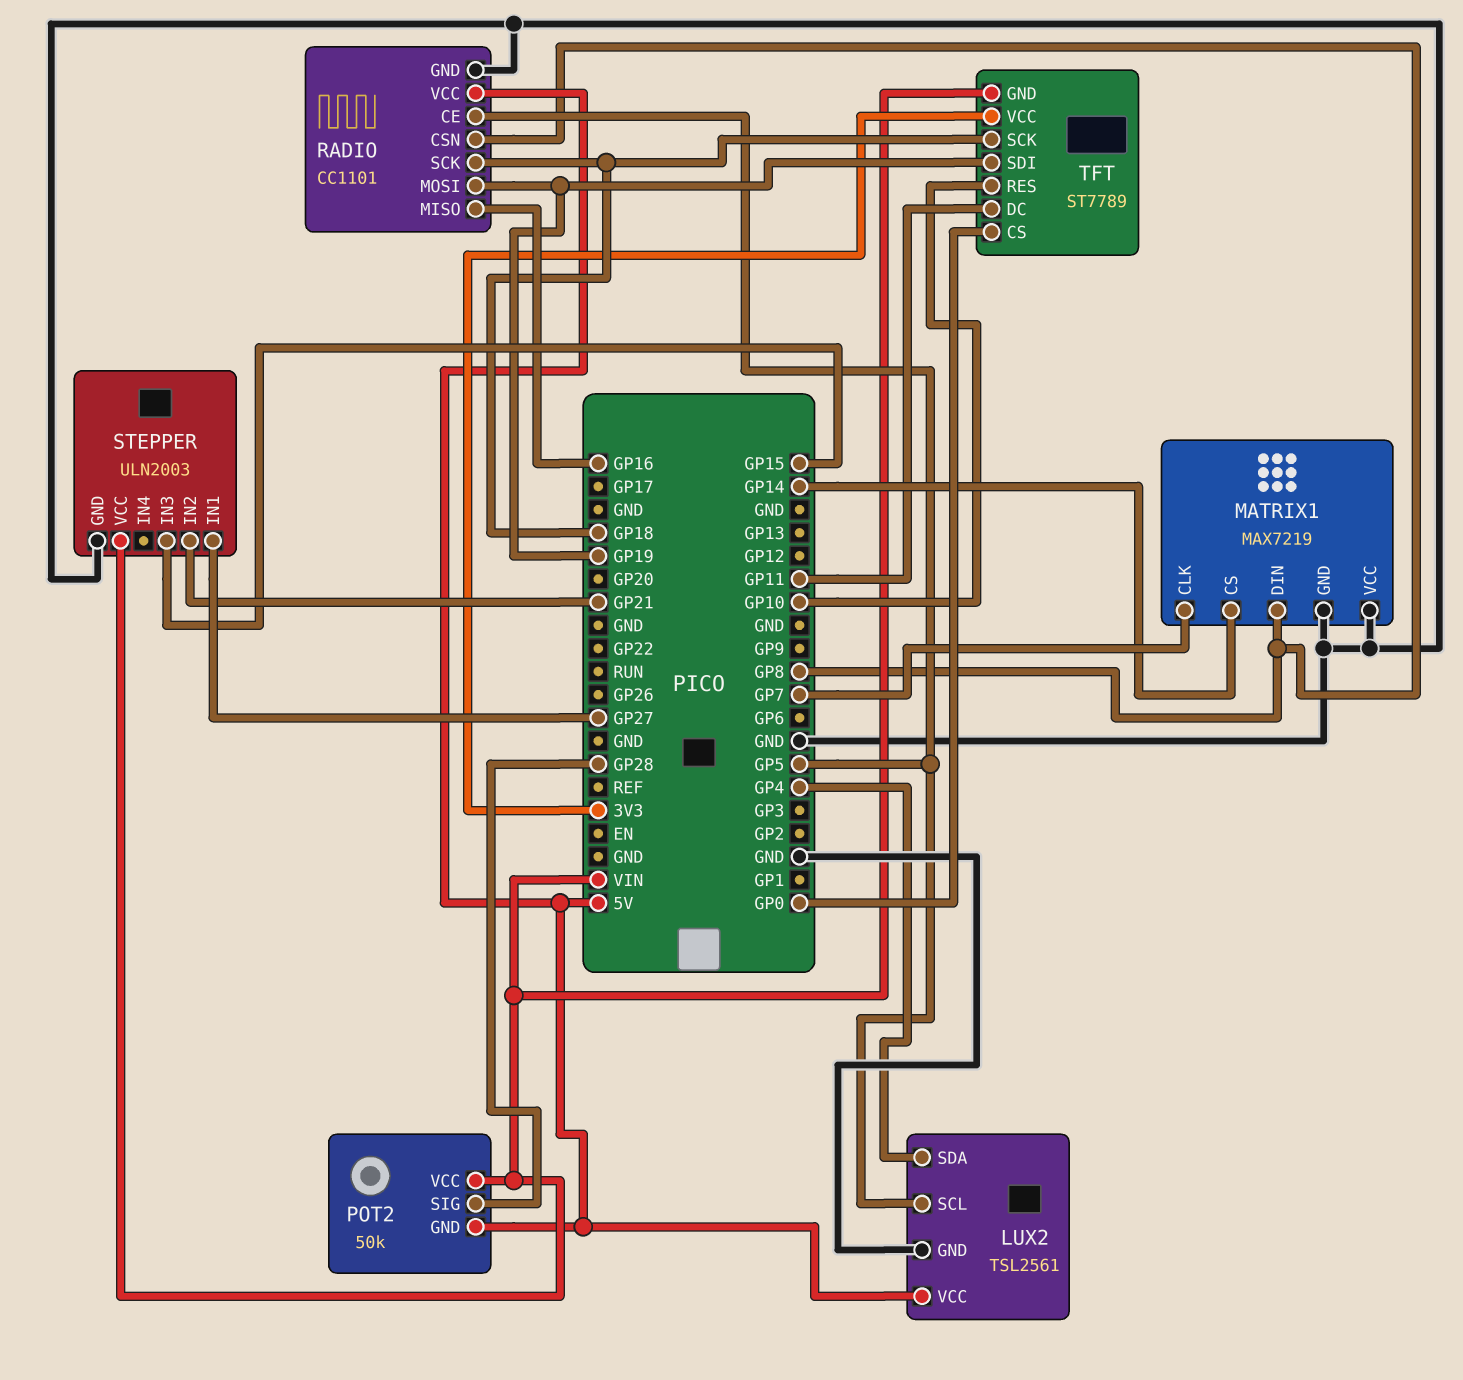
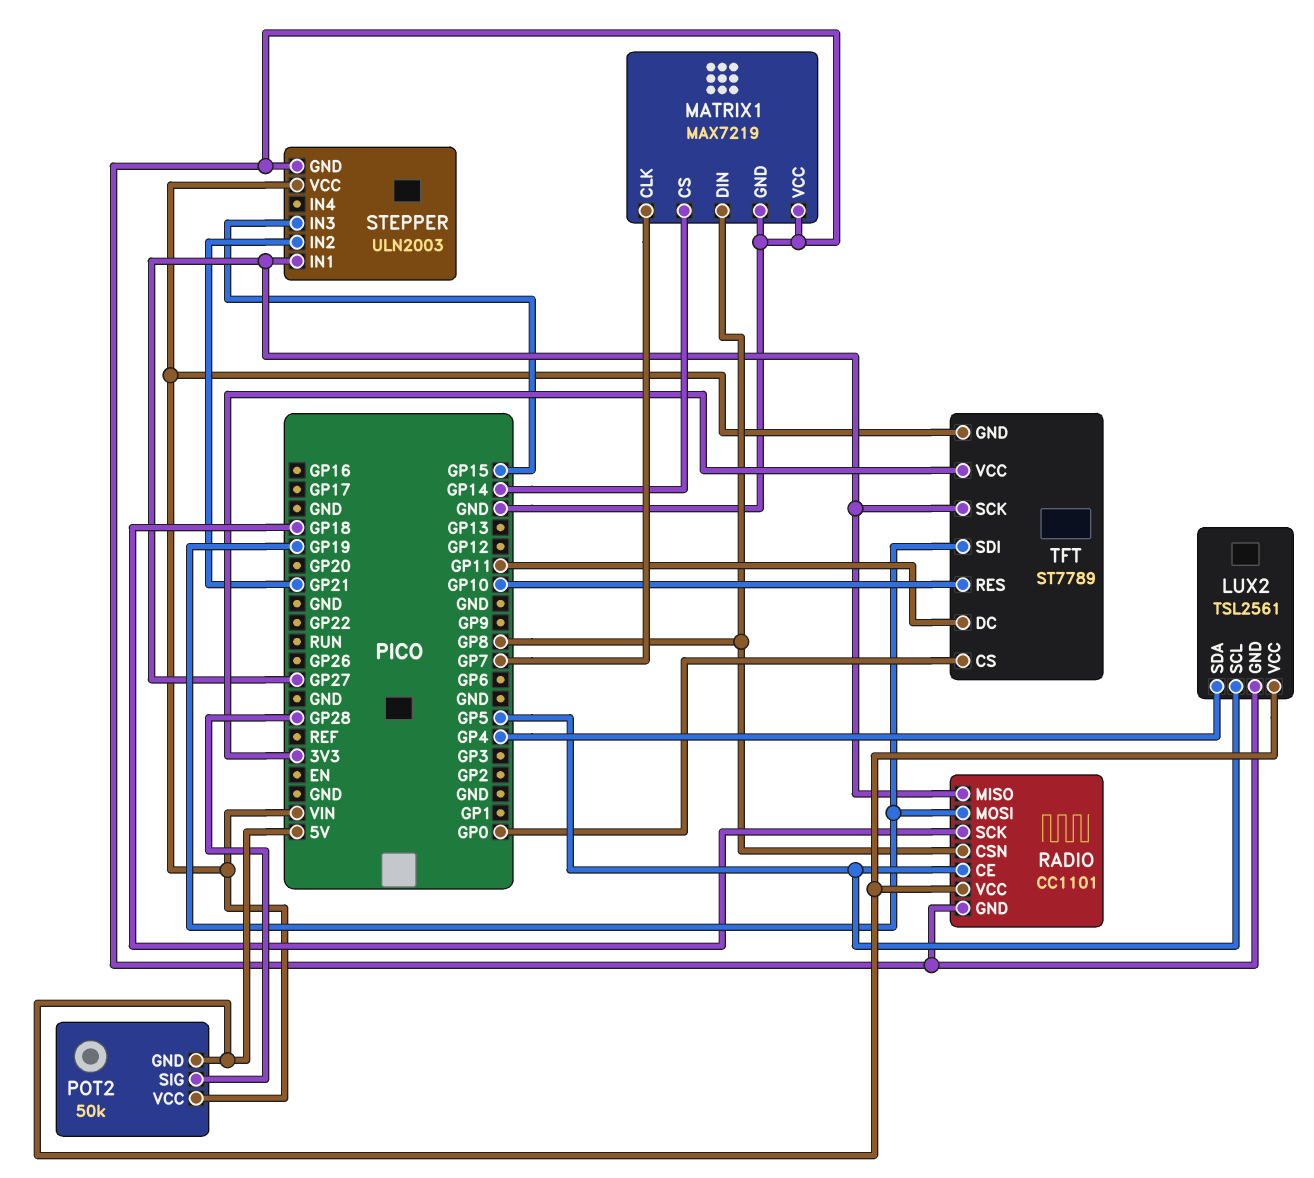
RADIO pin MISO: GP16 -> GP27
TFT pin SCK: GP18 -> GP27

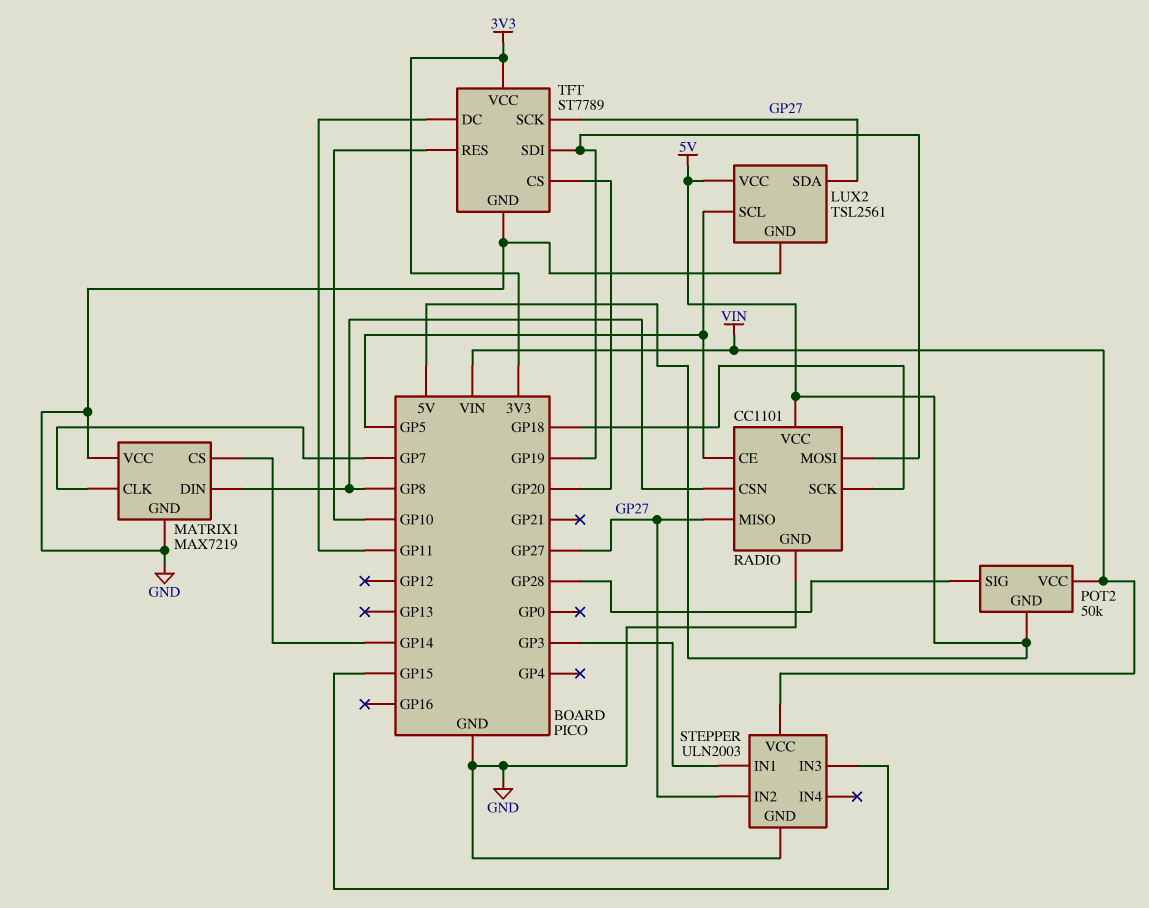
LUX2 pin SDA: GP4 -> GP27
STEPPER pin IN1: GP27 -> GP3
STEPPER pin IN2: GP21 -> GP27
TFT pin CS: GP0 -> GP20
TFT pin GND: VIN -> GND

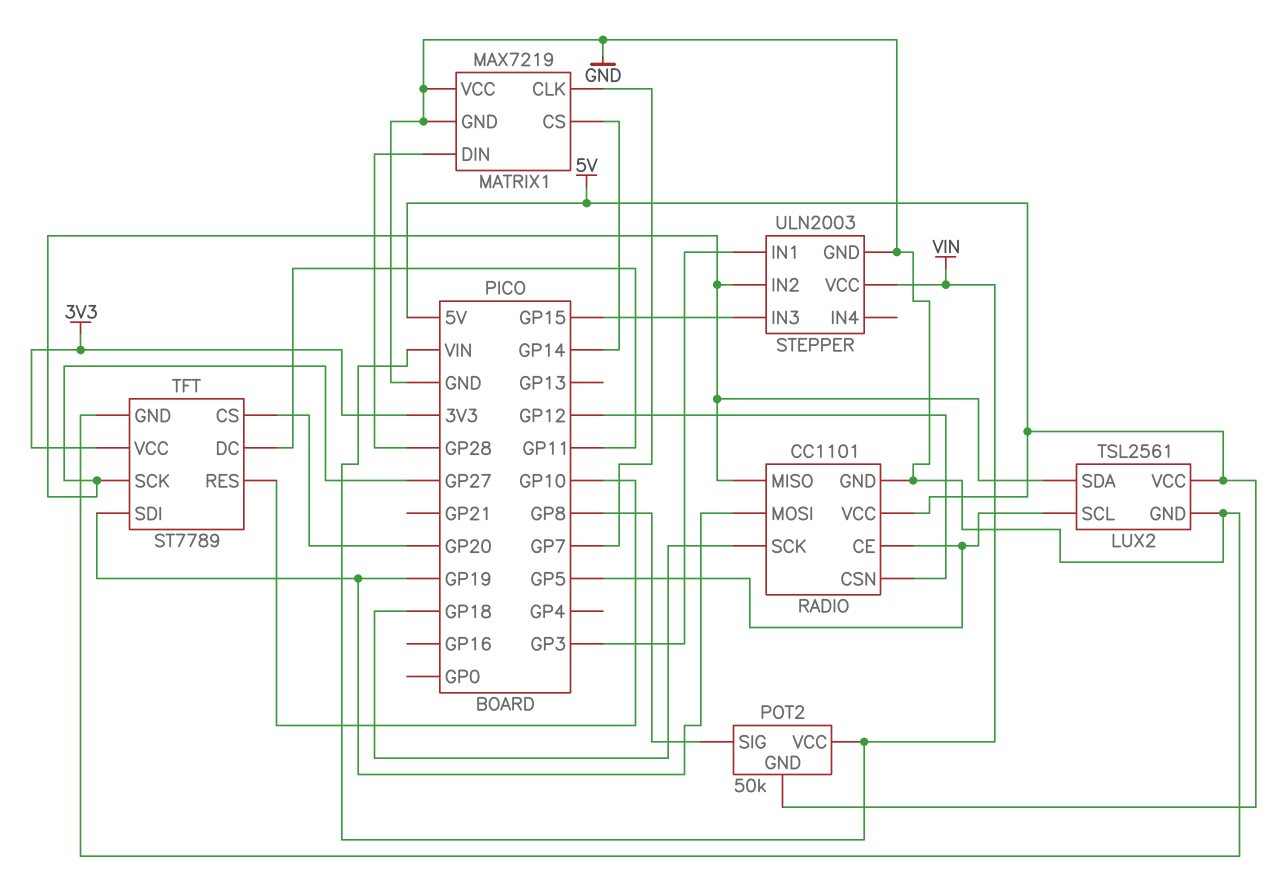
MATRIX1 pin DIN: GP8 -> GP28
POT2 pin SIG: GP28 -> GP8
RADIO pin CSN: GP8 -> GP12

